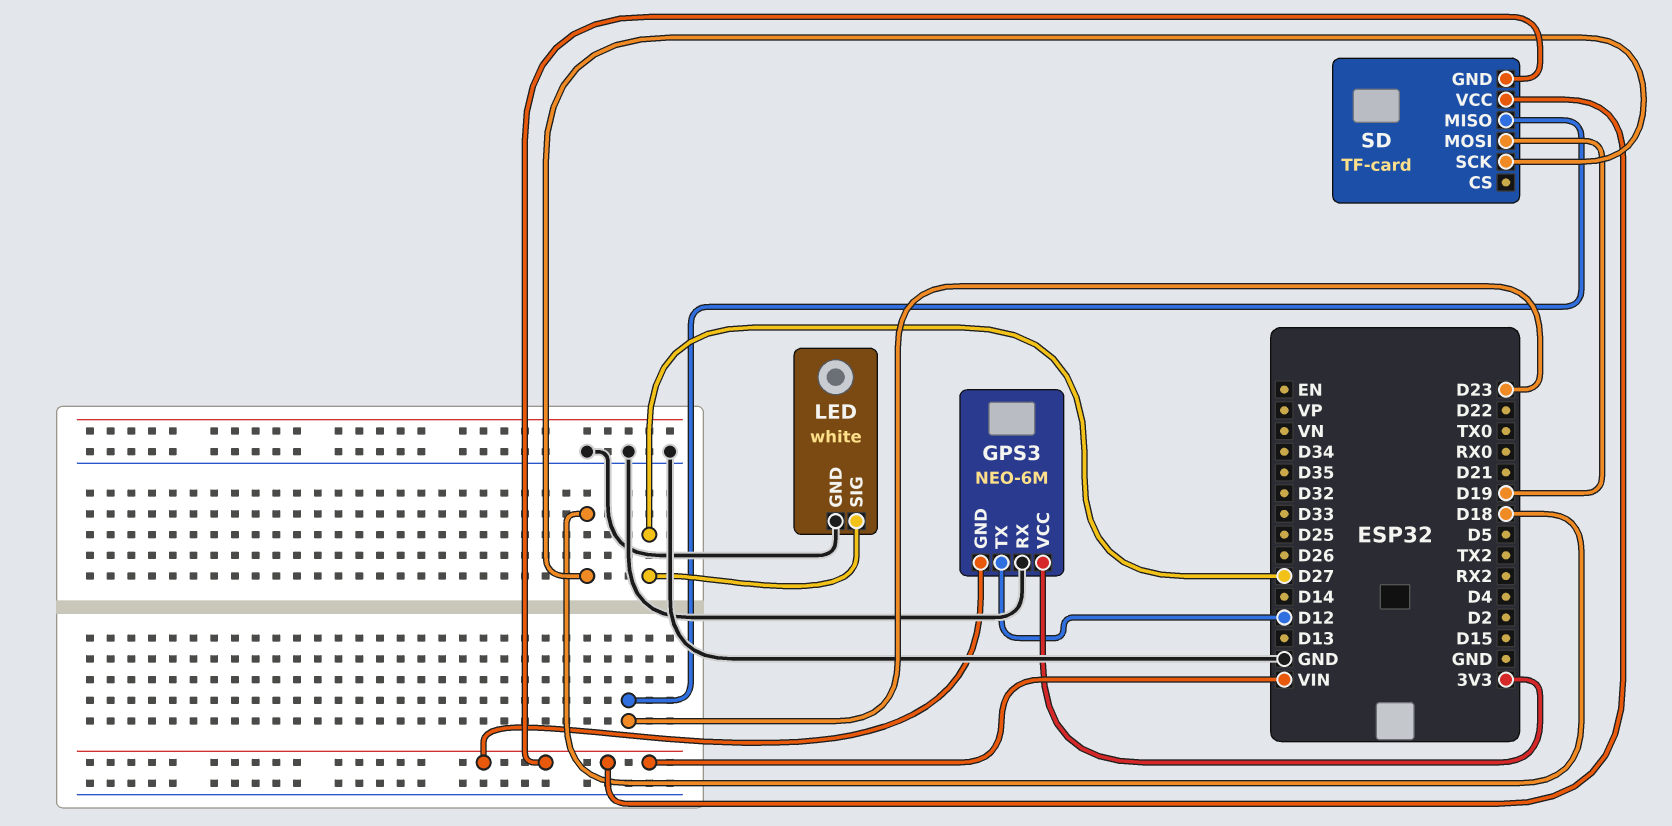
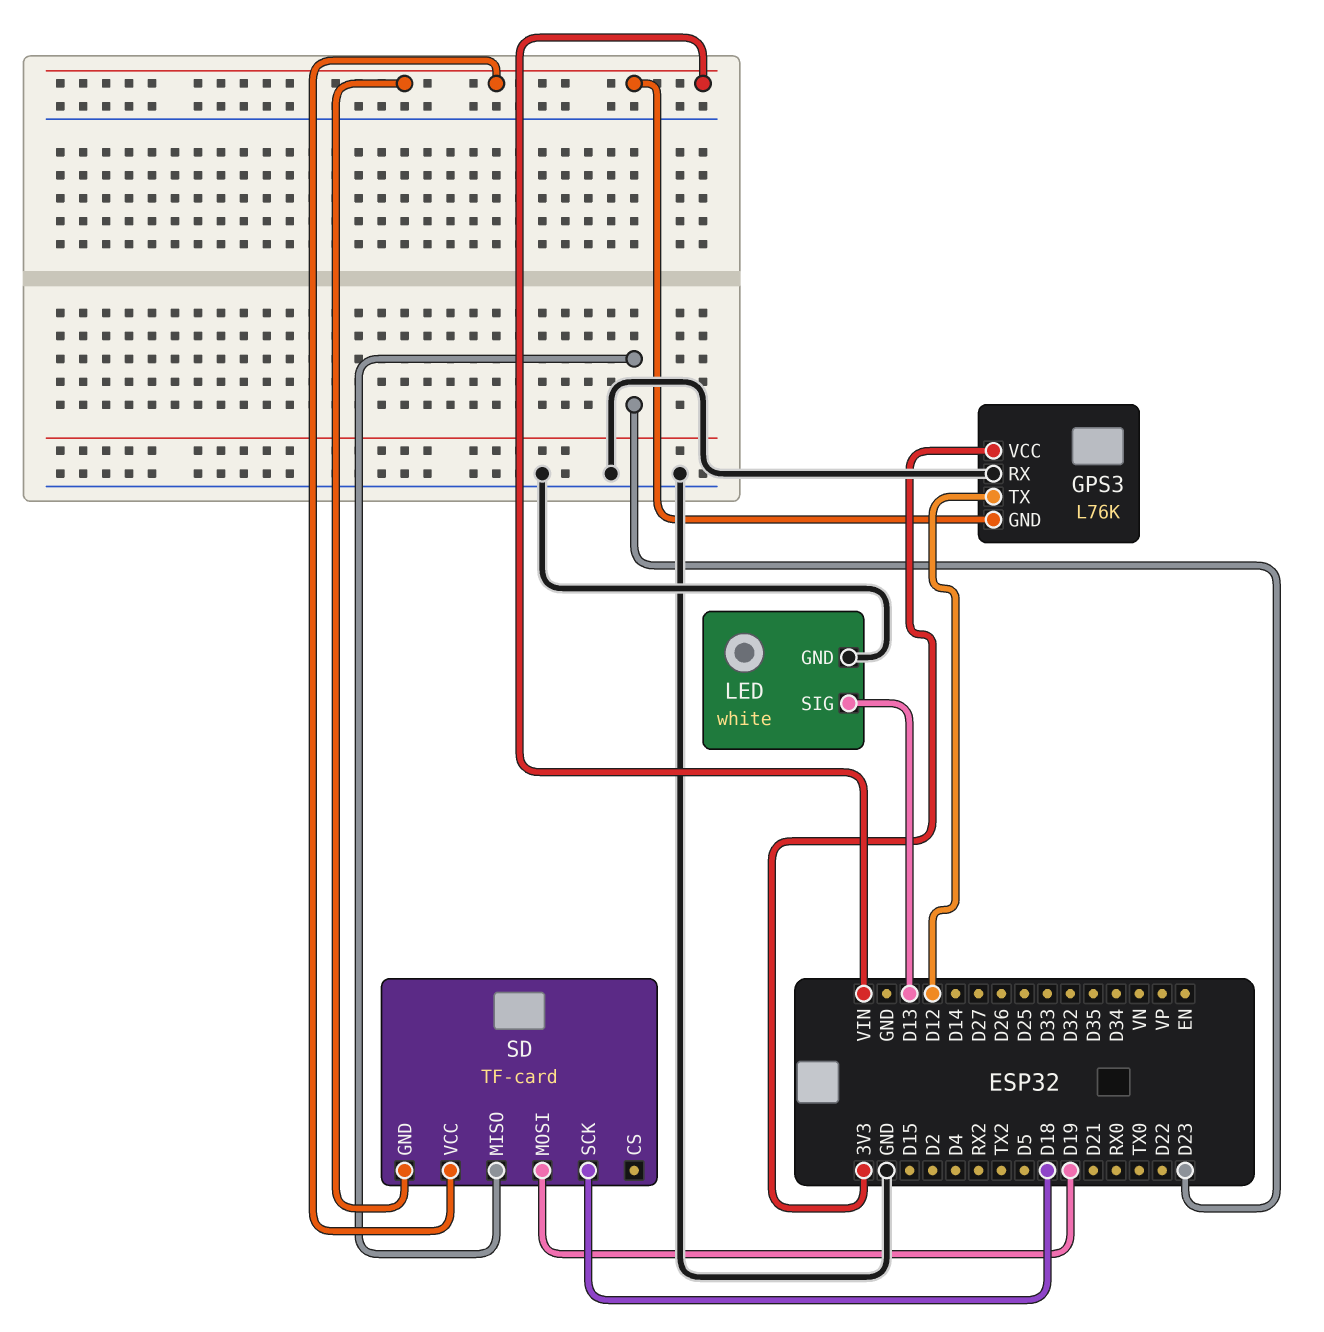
GPS3: NEO-6M -> L76K
LED pin SIG: D27 -> D13

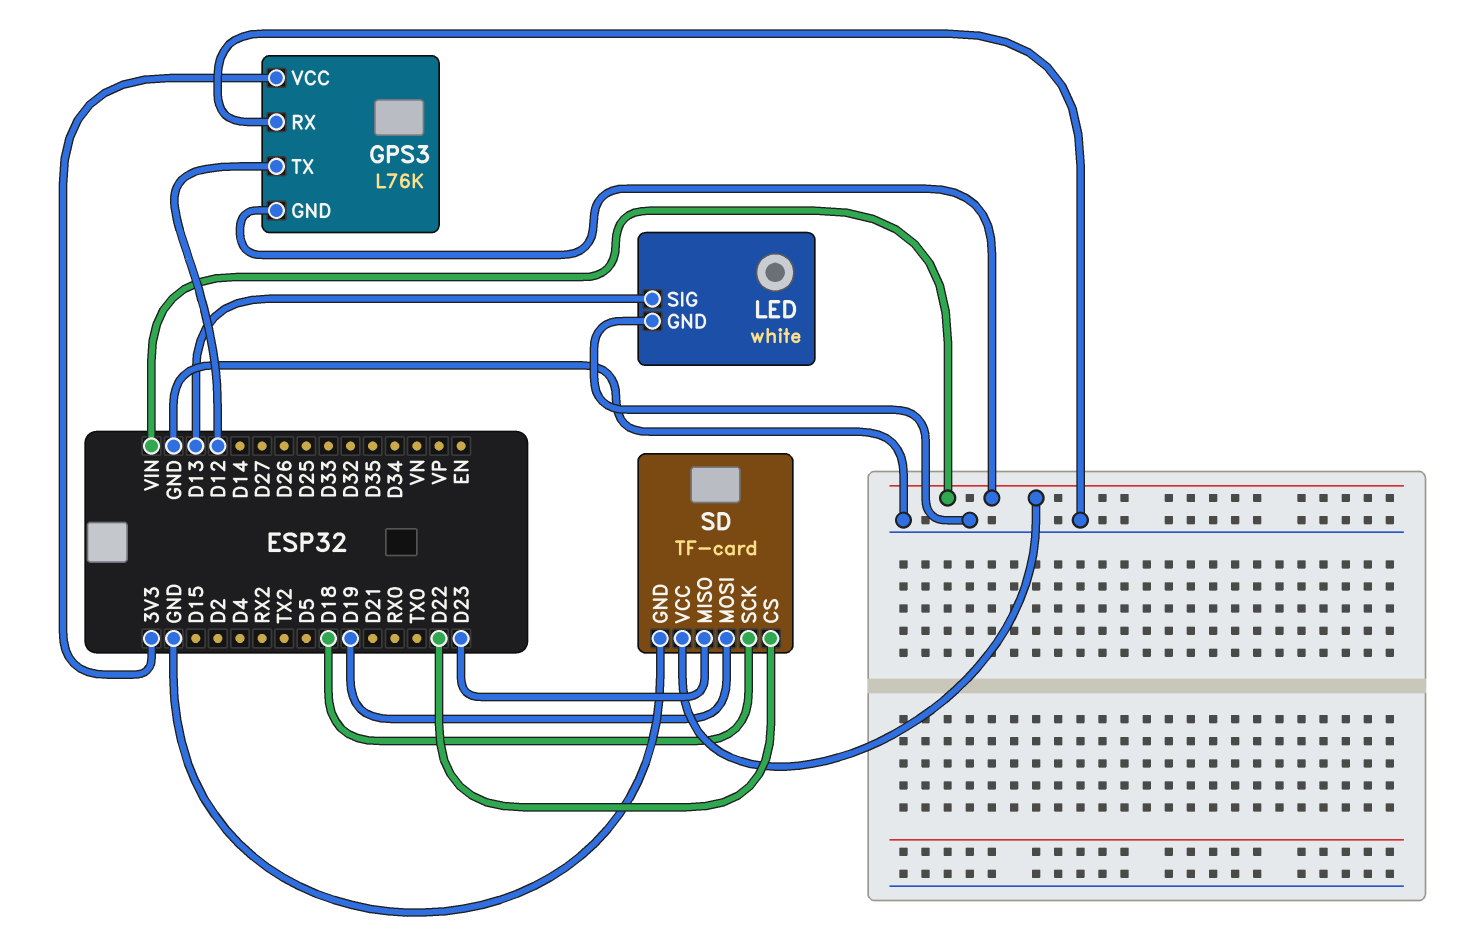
SD pin CS: none -> D22
SD pin GND: VIN -> GND

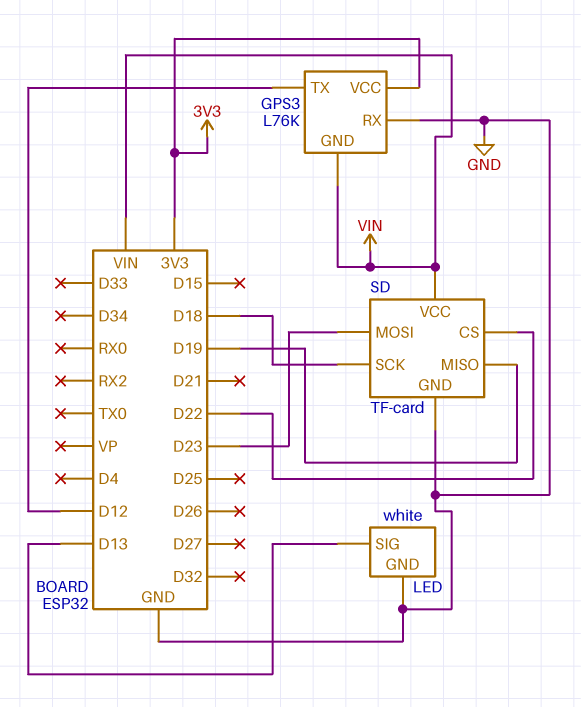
SD pin MISO: D23 -> D19
SD pin MOSI: D19 -> D23

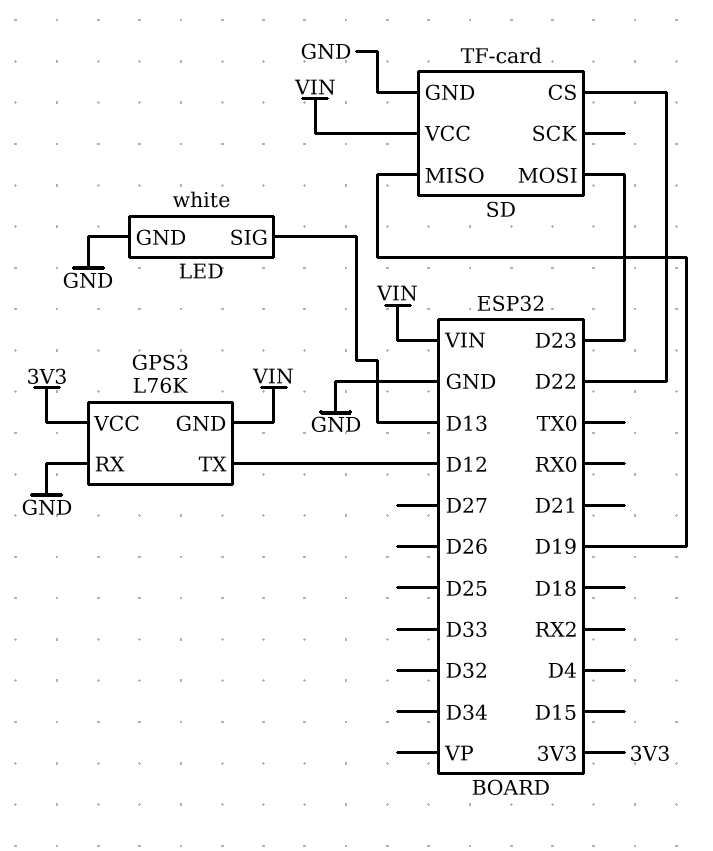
SD pin SCK: D18 -> none

